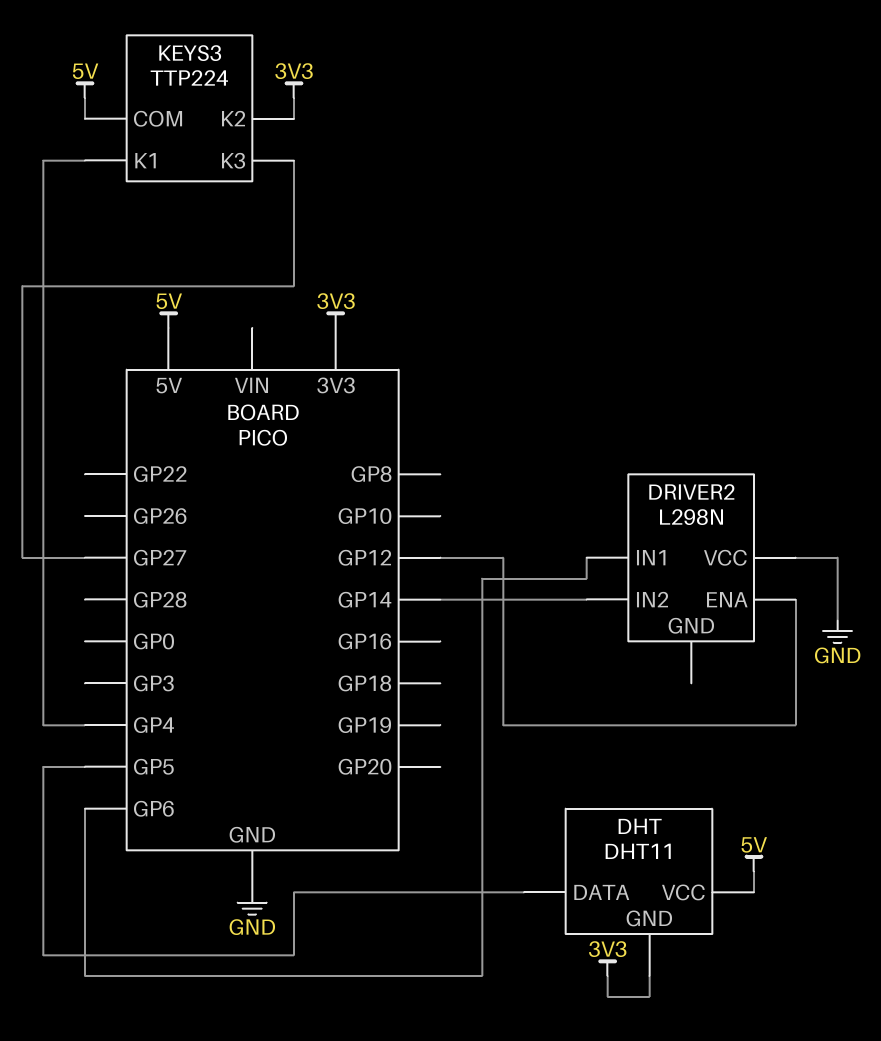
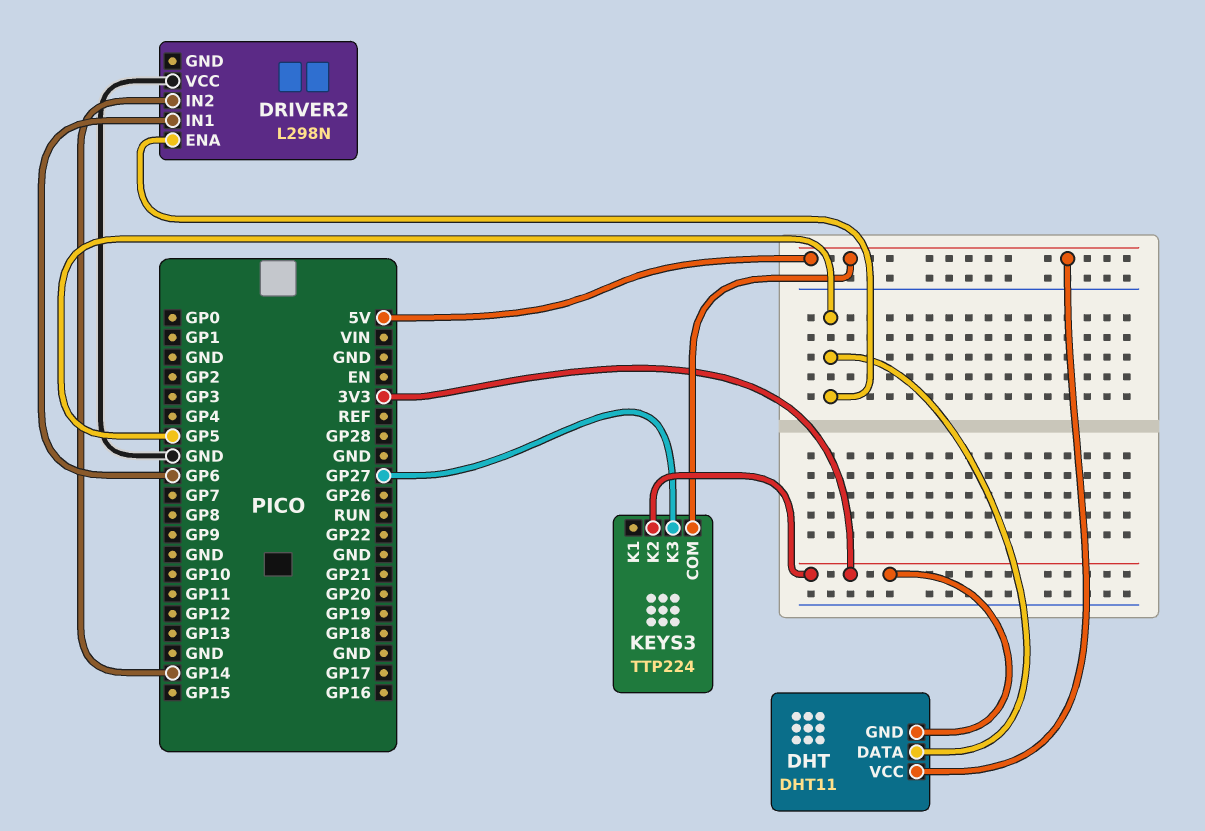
DRIVER2 pin ENA: GP12 -> GP5
KEYS3 pin K1: GP4 -> none

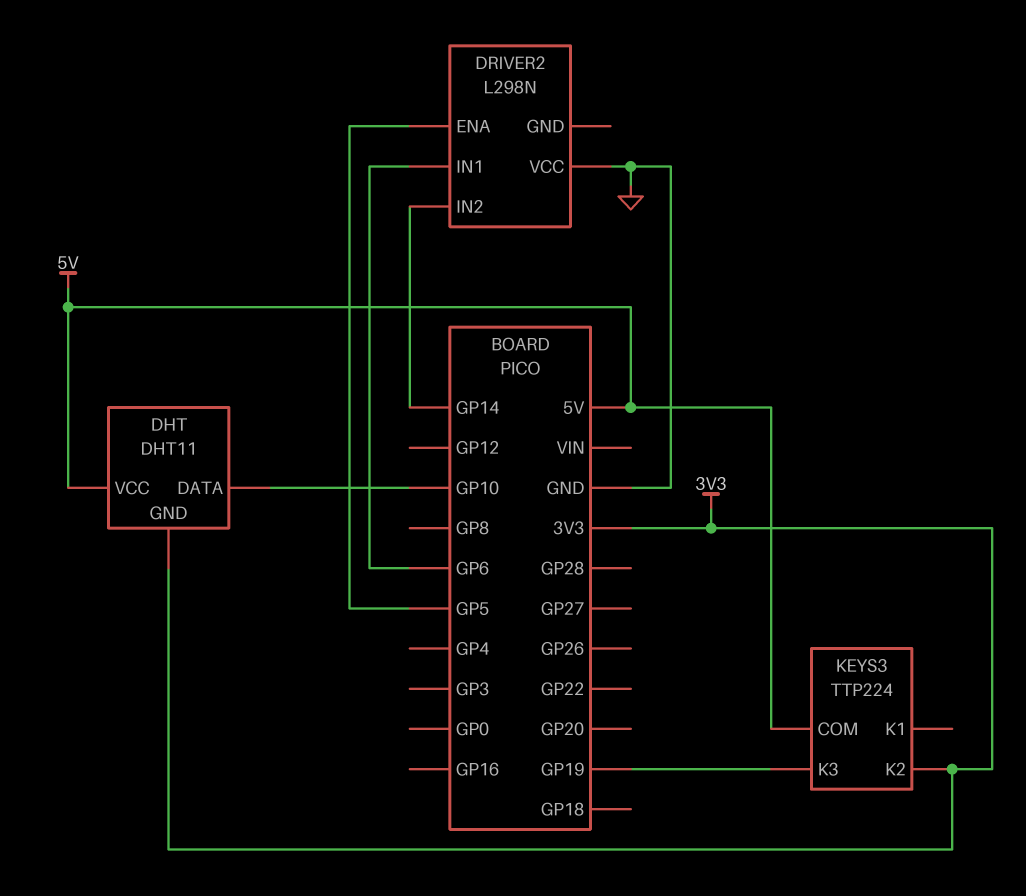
DHT pin DATA: GP5 -> GP10
KEYS3 pin K3: GP27 -> GP19

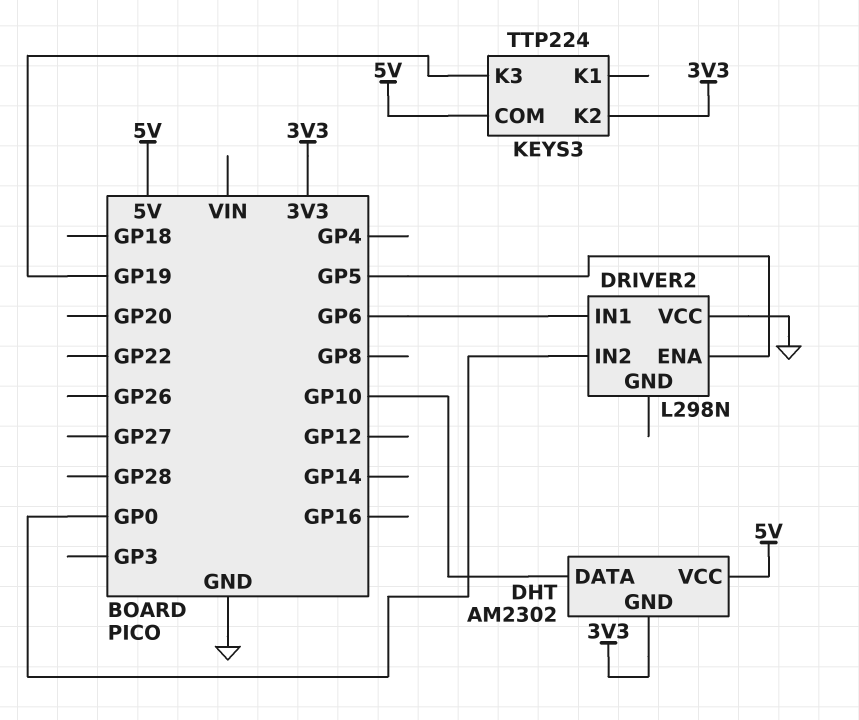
DHT: DHT11 -> AM2302
DRIVER2 pin IN2: GP14 -> GP0

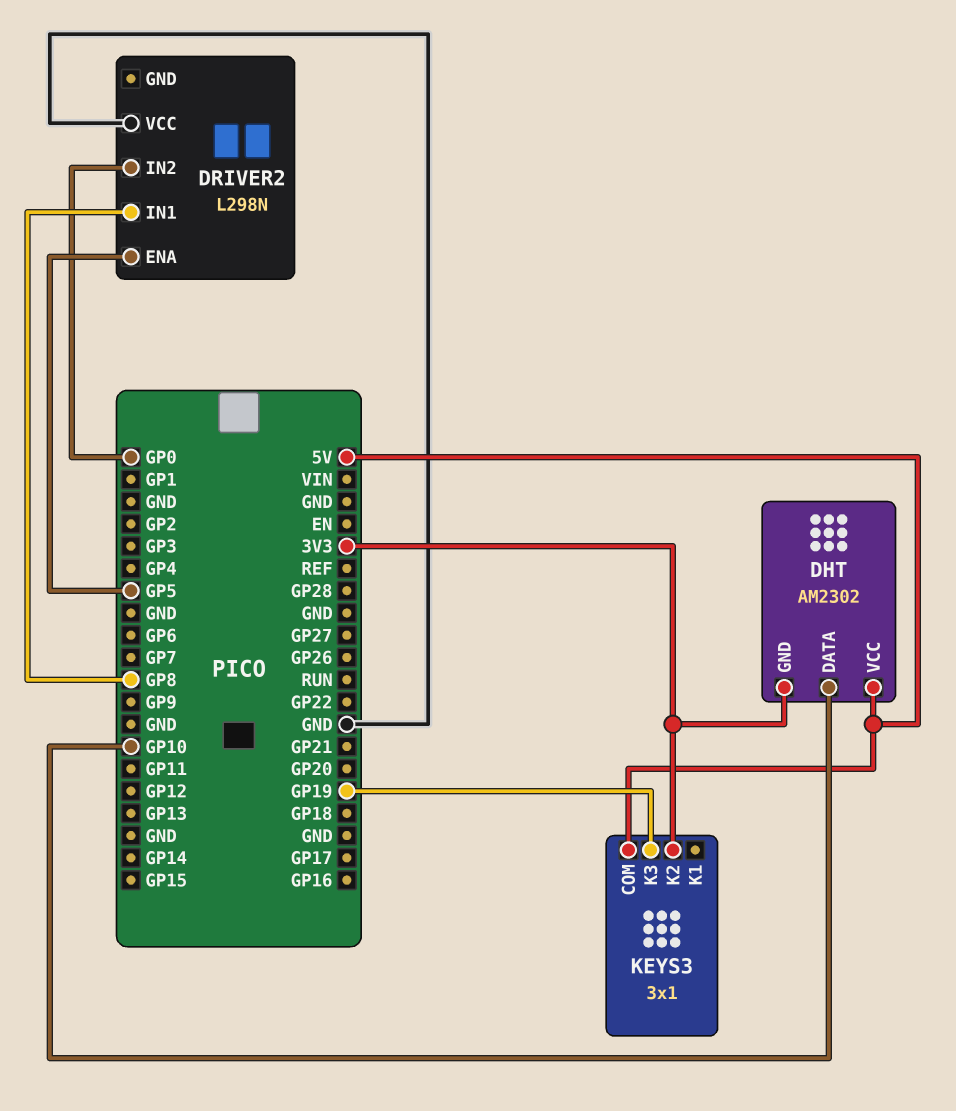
DRIVER2 pin IN1: GP6 -> GP8
KEYS3: TTP224 -> 3x1

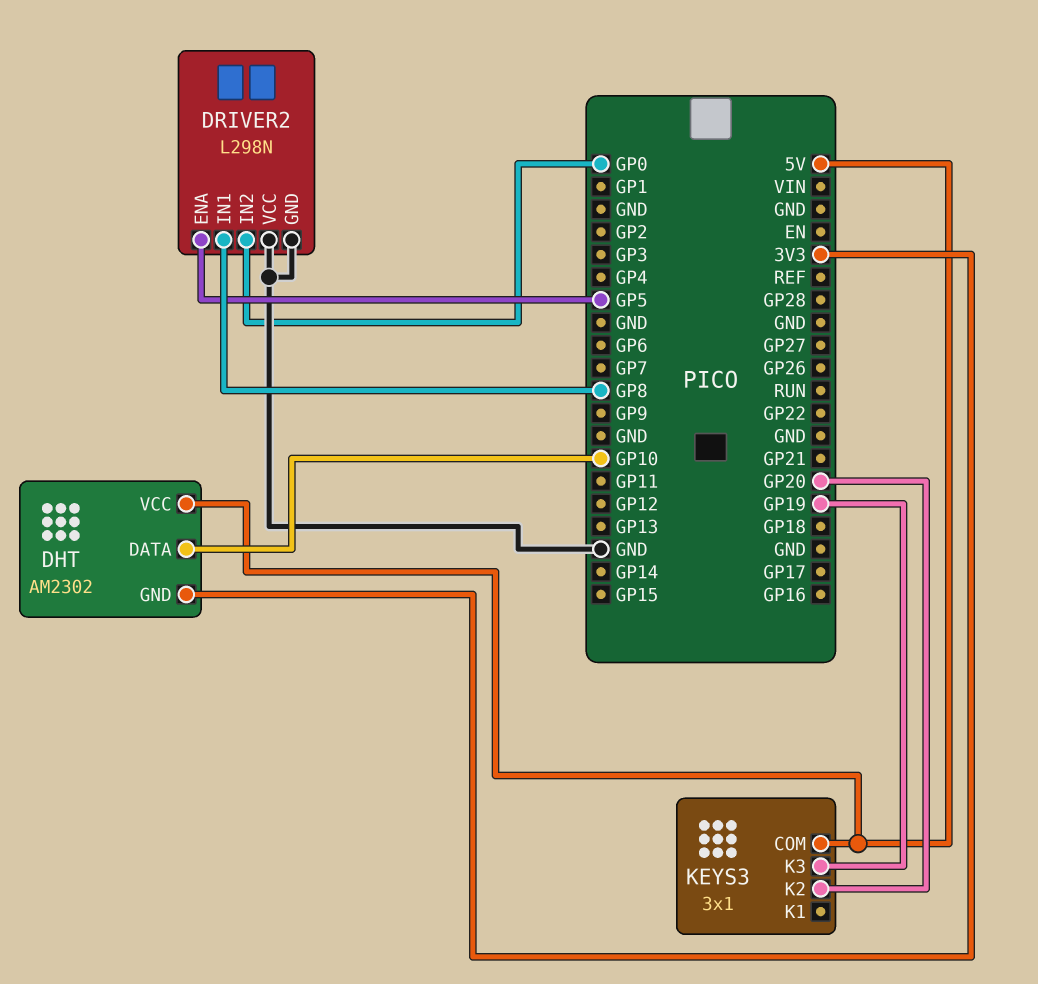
DRIVER2 pin GND: none -> GND
KEYS3 pin K2: 3V3 -> GP20

